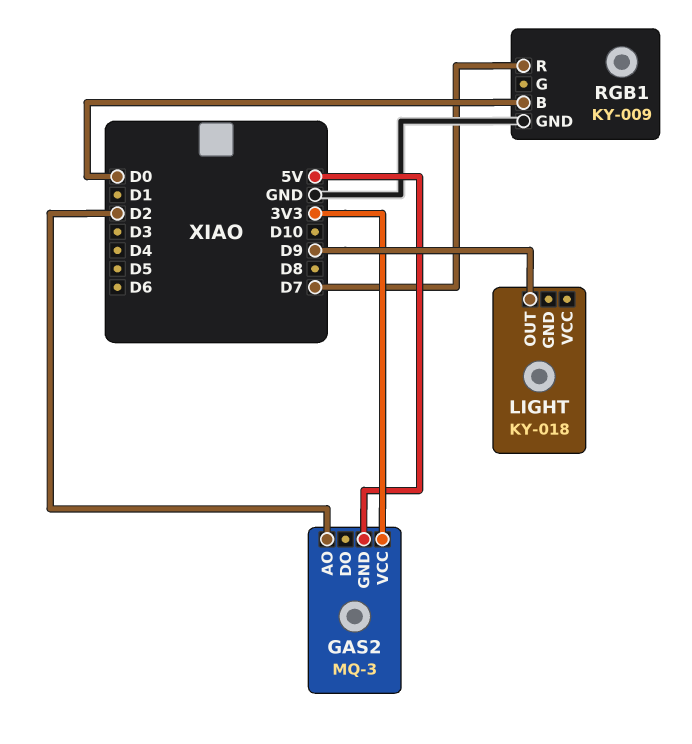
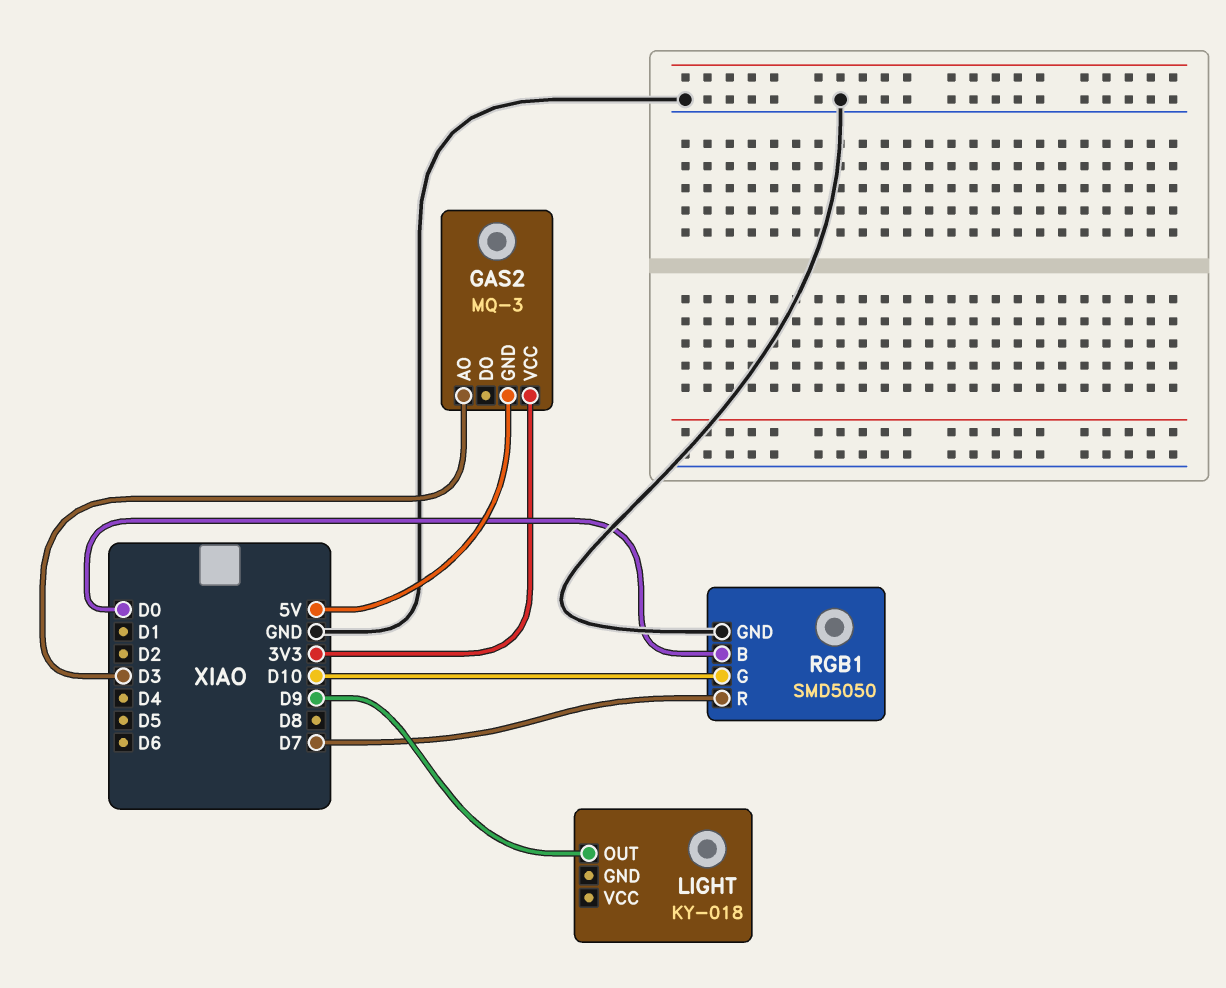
GAS2 pin AO: D2 -> D3
RGB1: KY-009 -> SMD5050
RGB1 pin G: none -> D10

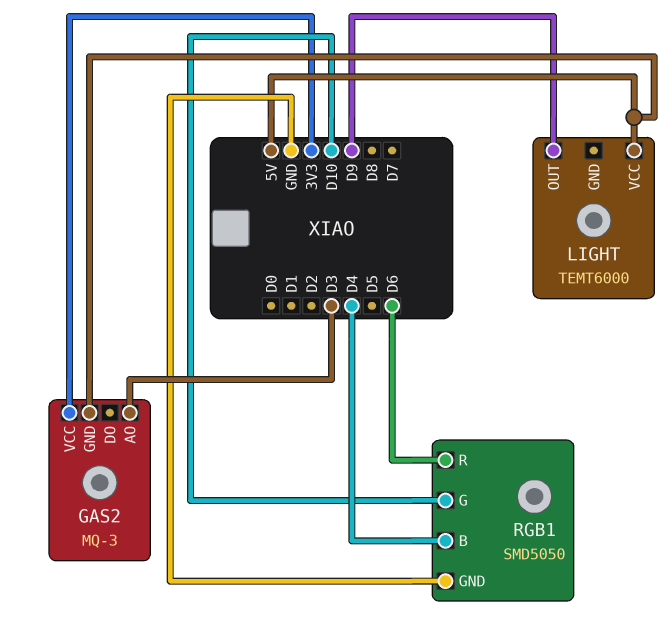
LIGHT: KY-018 -> TEMT6000
LIGHT pin VCC: none -> 5V
RGB1 pin B: D0 -> D4
RGB1 pin R: D7 -> D6

